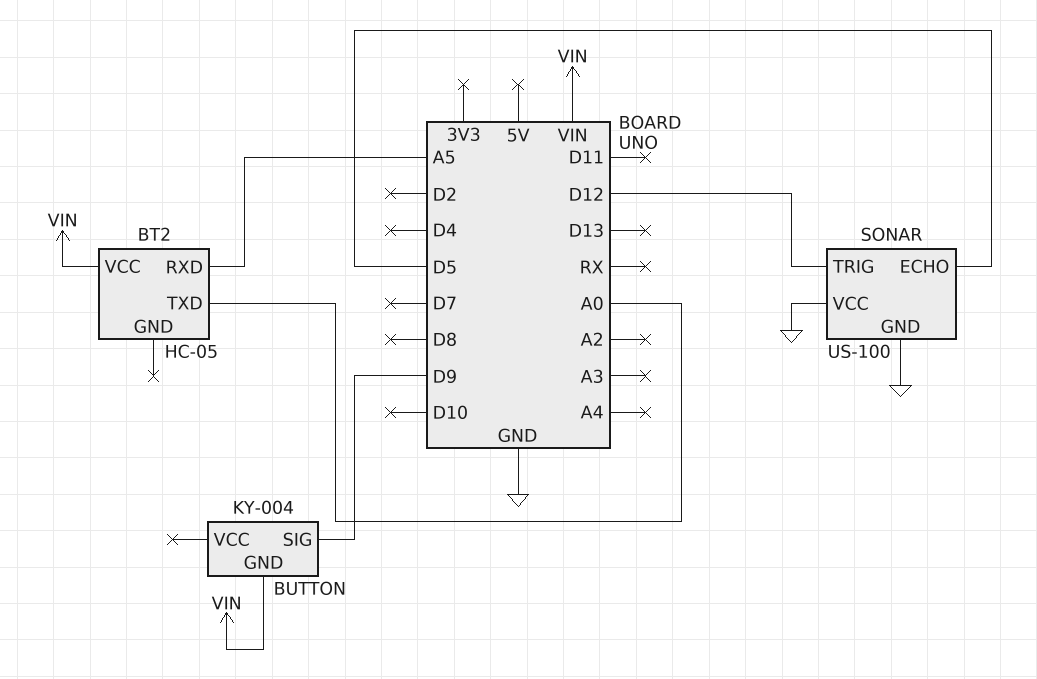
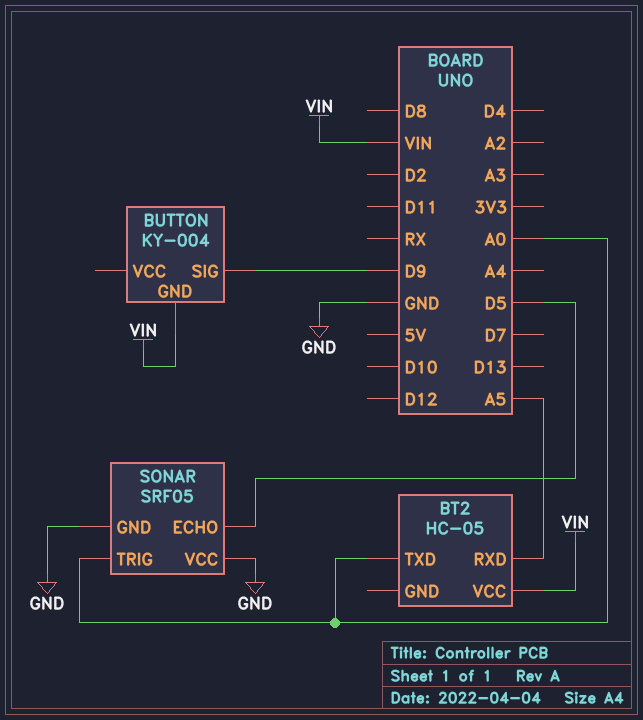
SONAR: US-100 -> SRF05
SONAR pin TRIG: D12 -> A0

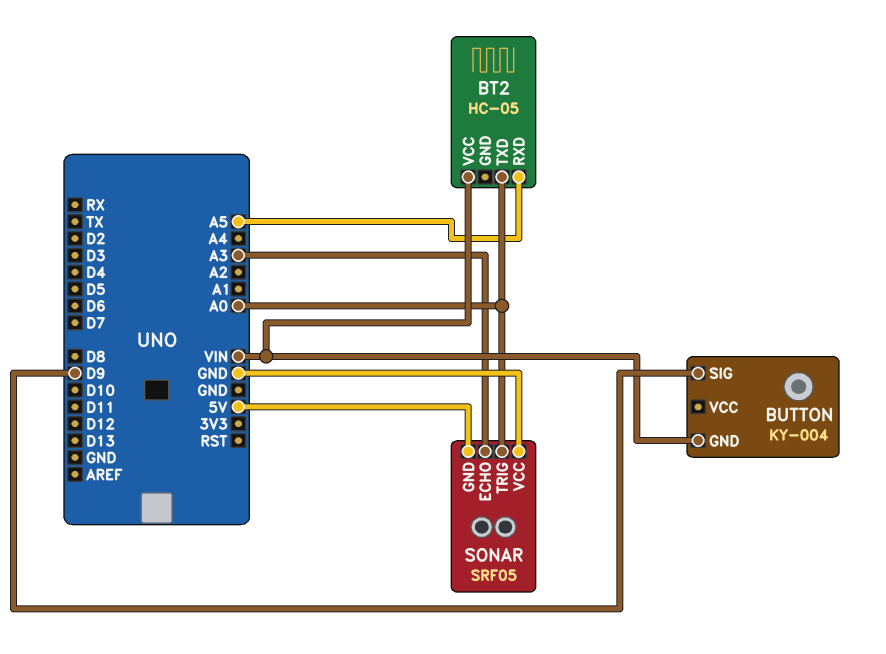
SONAR pin ECHO: D5 -> A3
SONAR pin GND: GND -> 5V

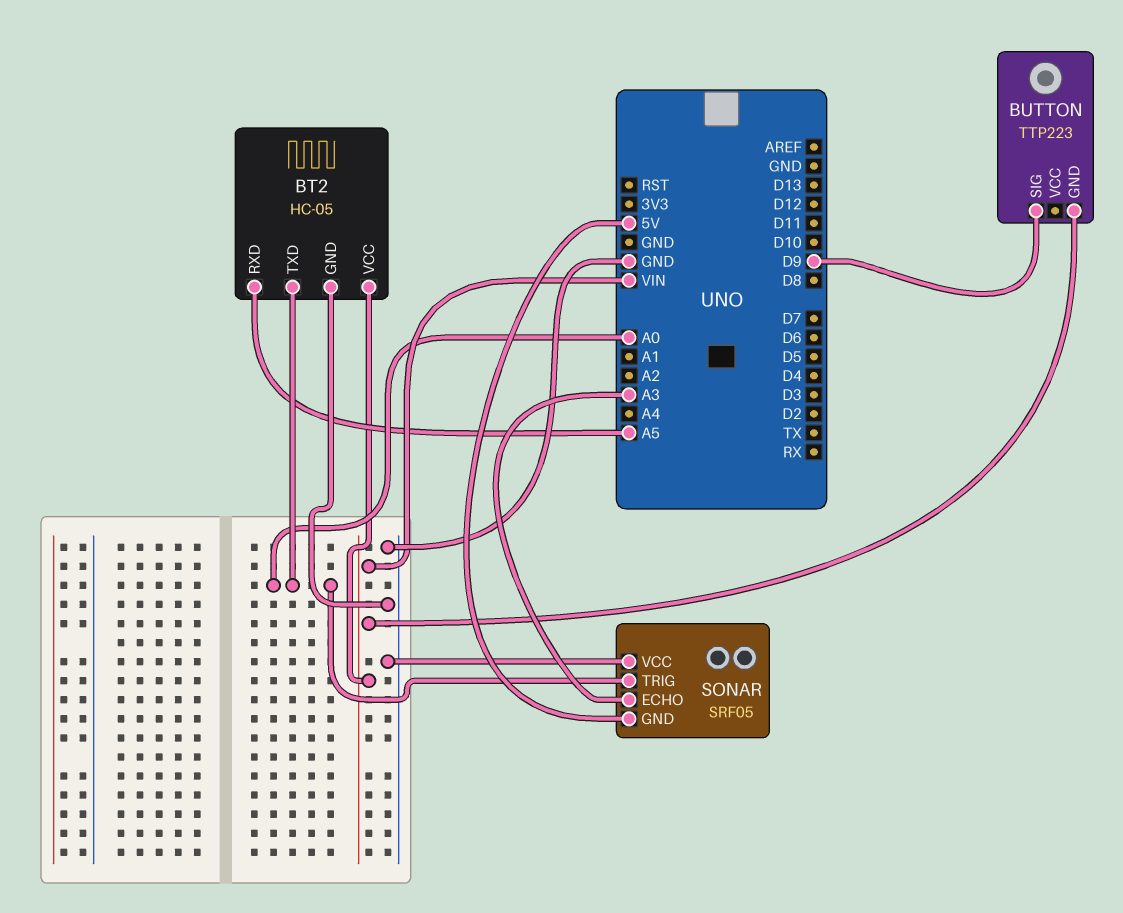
BT2 pin GND: none -> GND
BUTTON: KY-004 -> TTP223

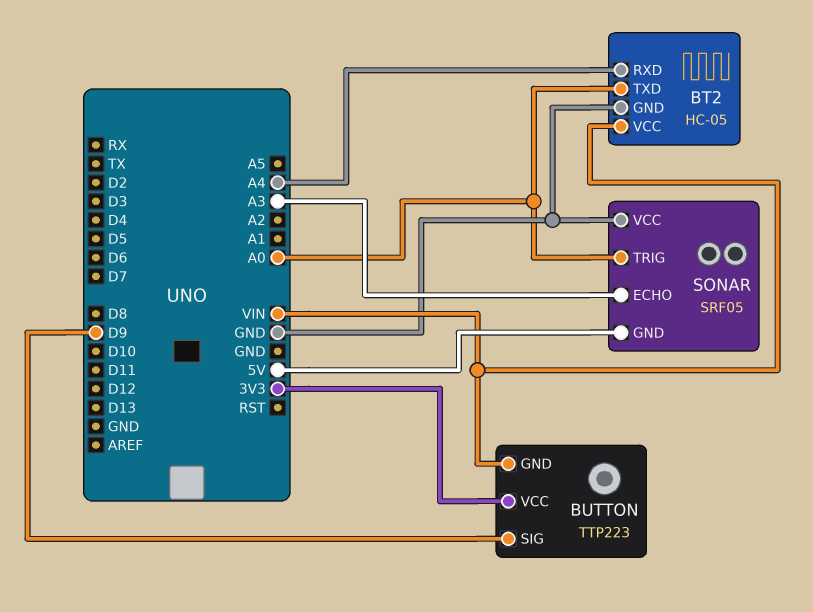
BT2 pin RXD: A5 -> A4
BUTTON pin VCC: none -> 3V3

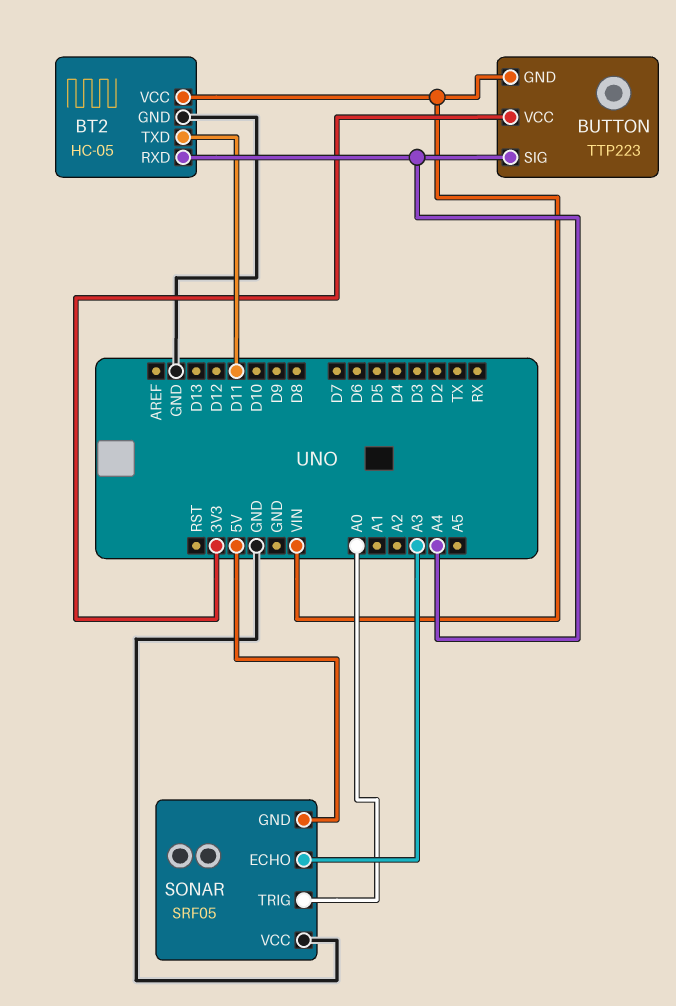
BT2 pin TXD: A0 -> D11
BUTTON pin SIG: D9 -> A4

